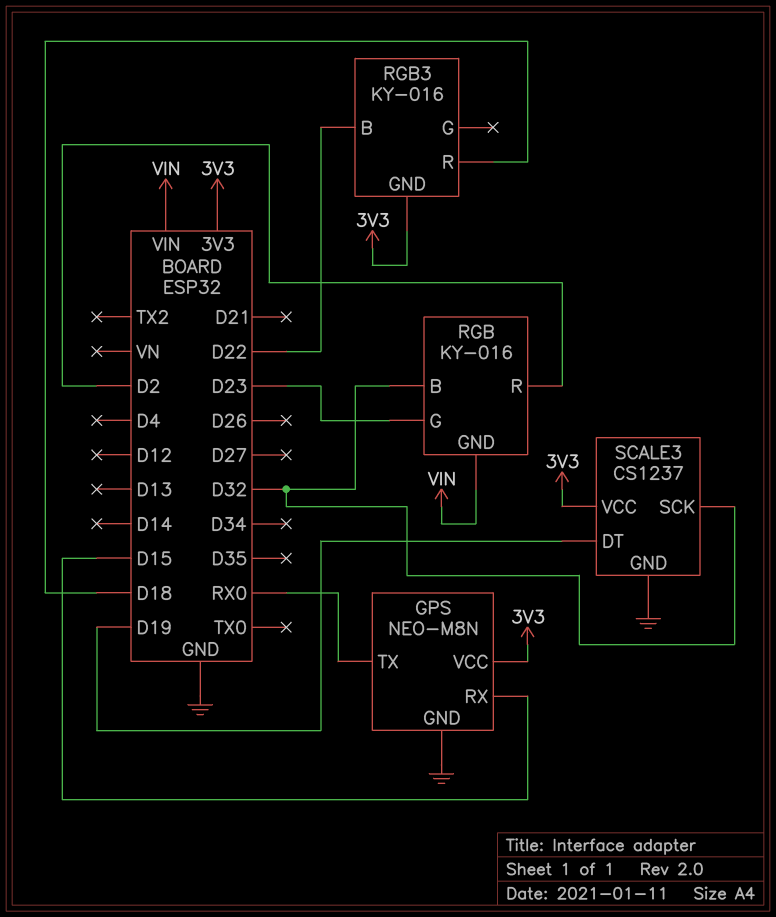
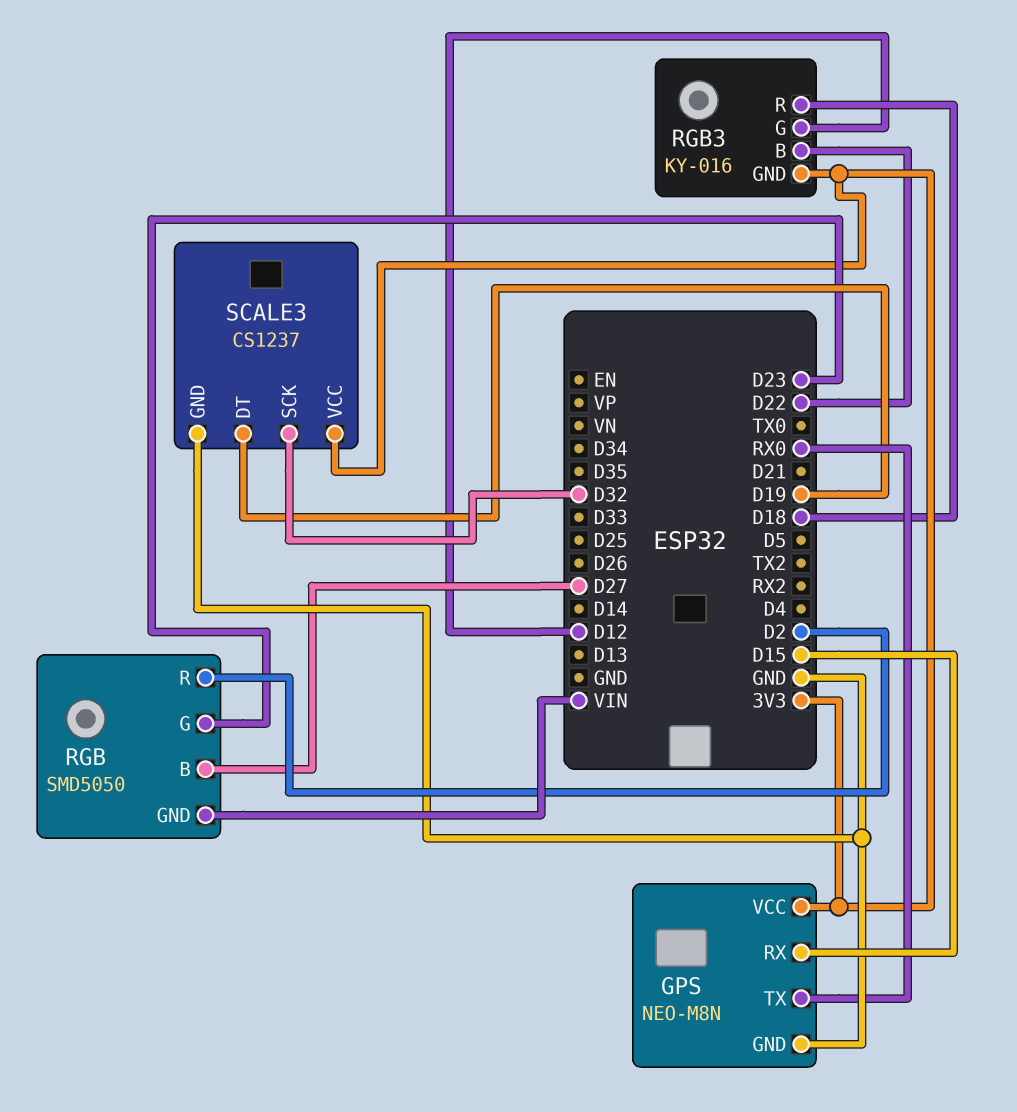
RGB: KY-016 -> SMD5050
RGB pin B: D32 -> D27
RGB3 pin G: none -> D12

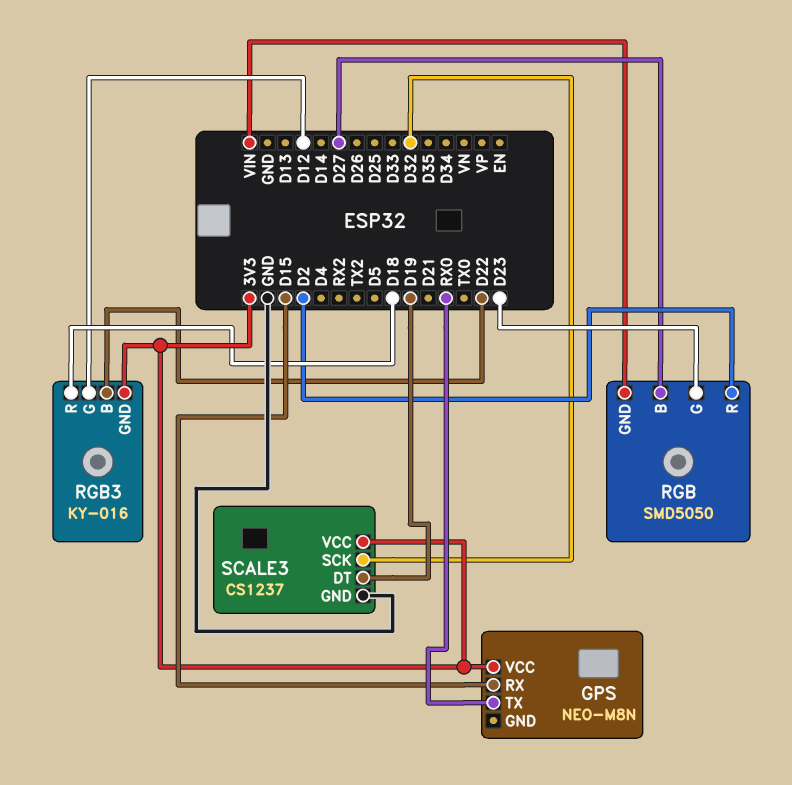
GPS pin GND: GND -> none

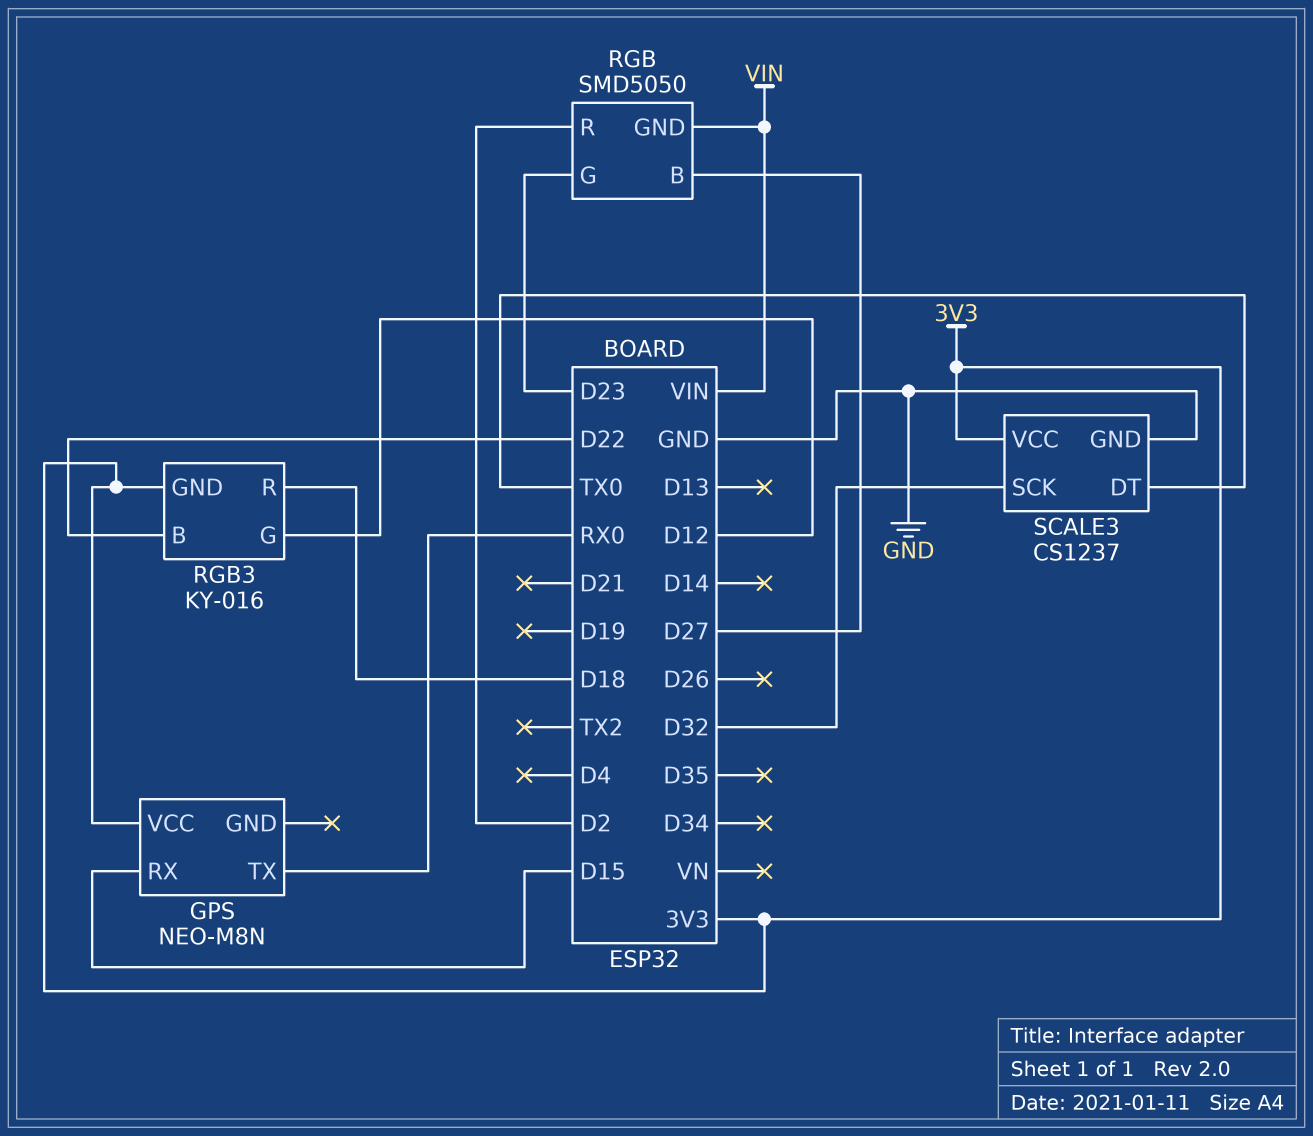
SCALE3 pin DT: D19 -> TX0

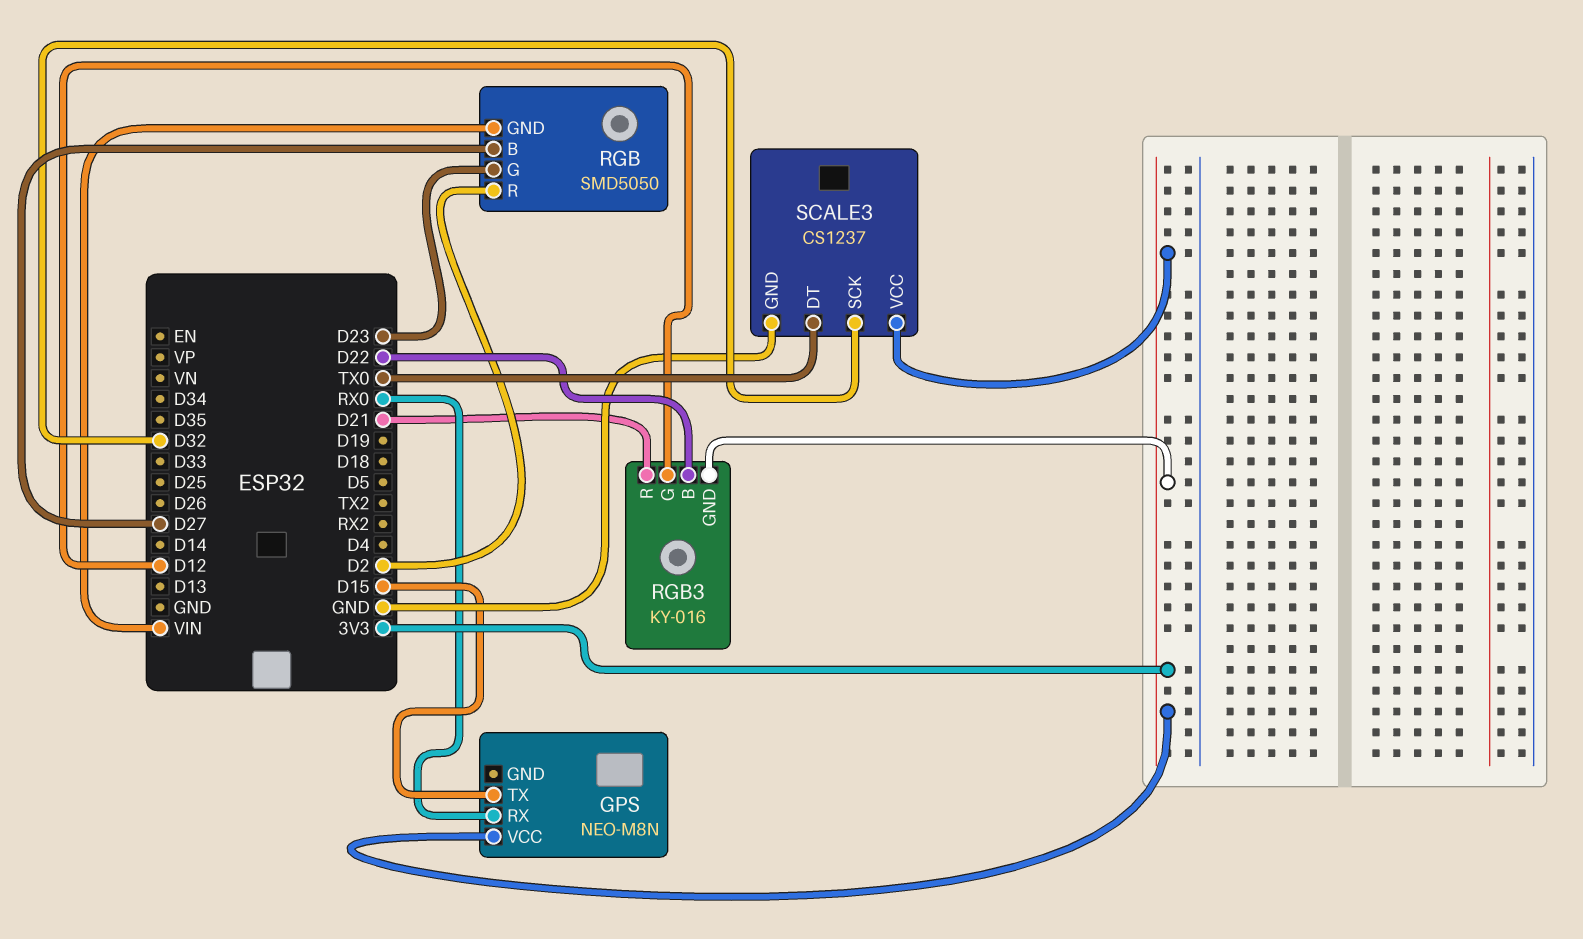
GPS pin RX: D15 -> RX0
GPS pin TX: RX0 -> D15
RGB3 pin R: D18 -> D21

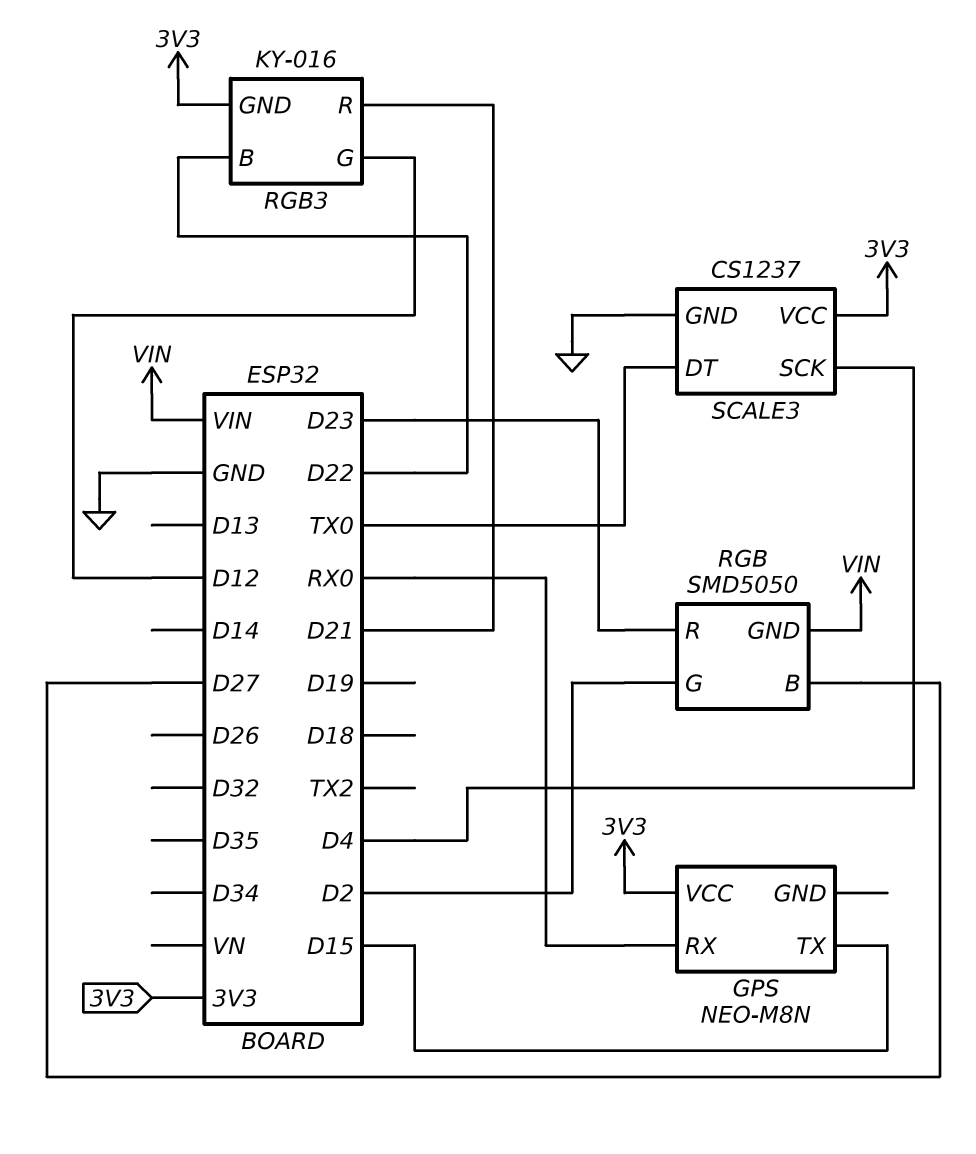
RGB pin G: D23 -> D2
RGB pin R: D2 -> D23
SCALE3 pin SCK: D32 -> D4

